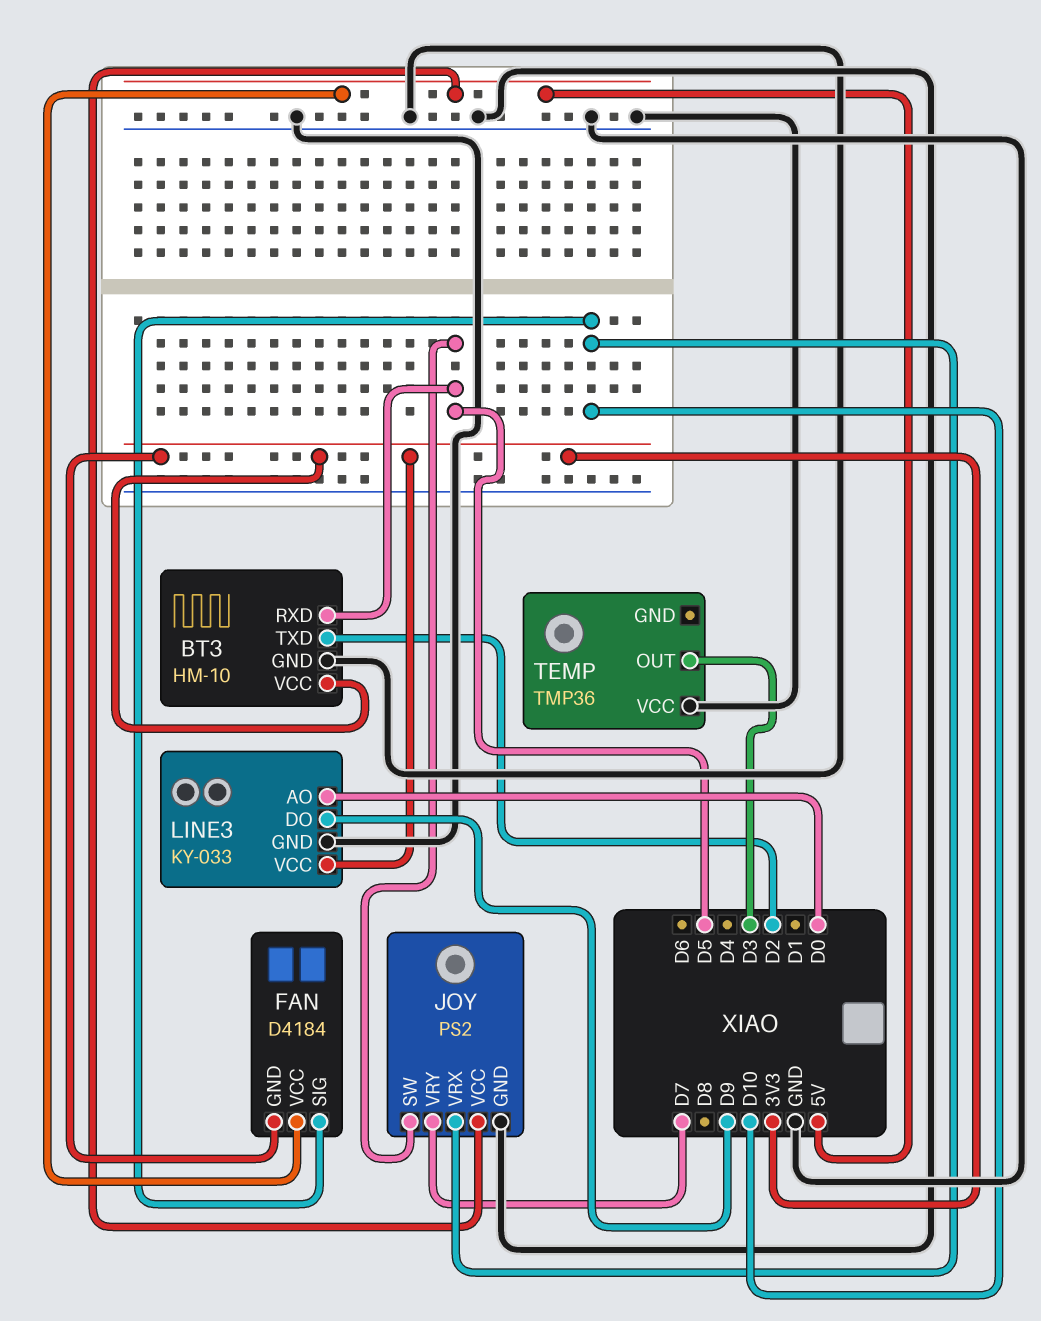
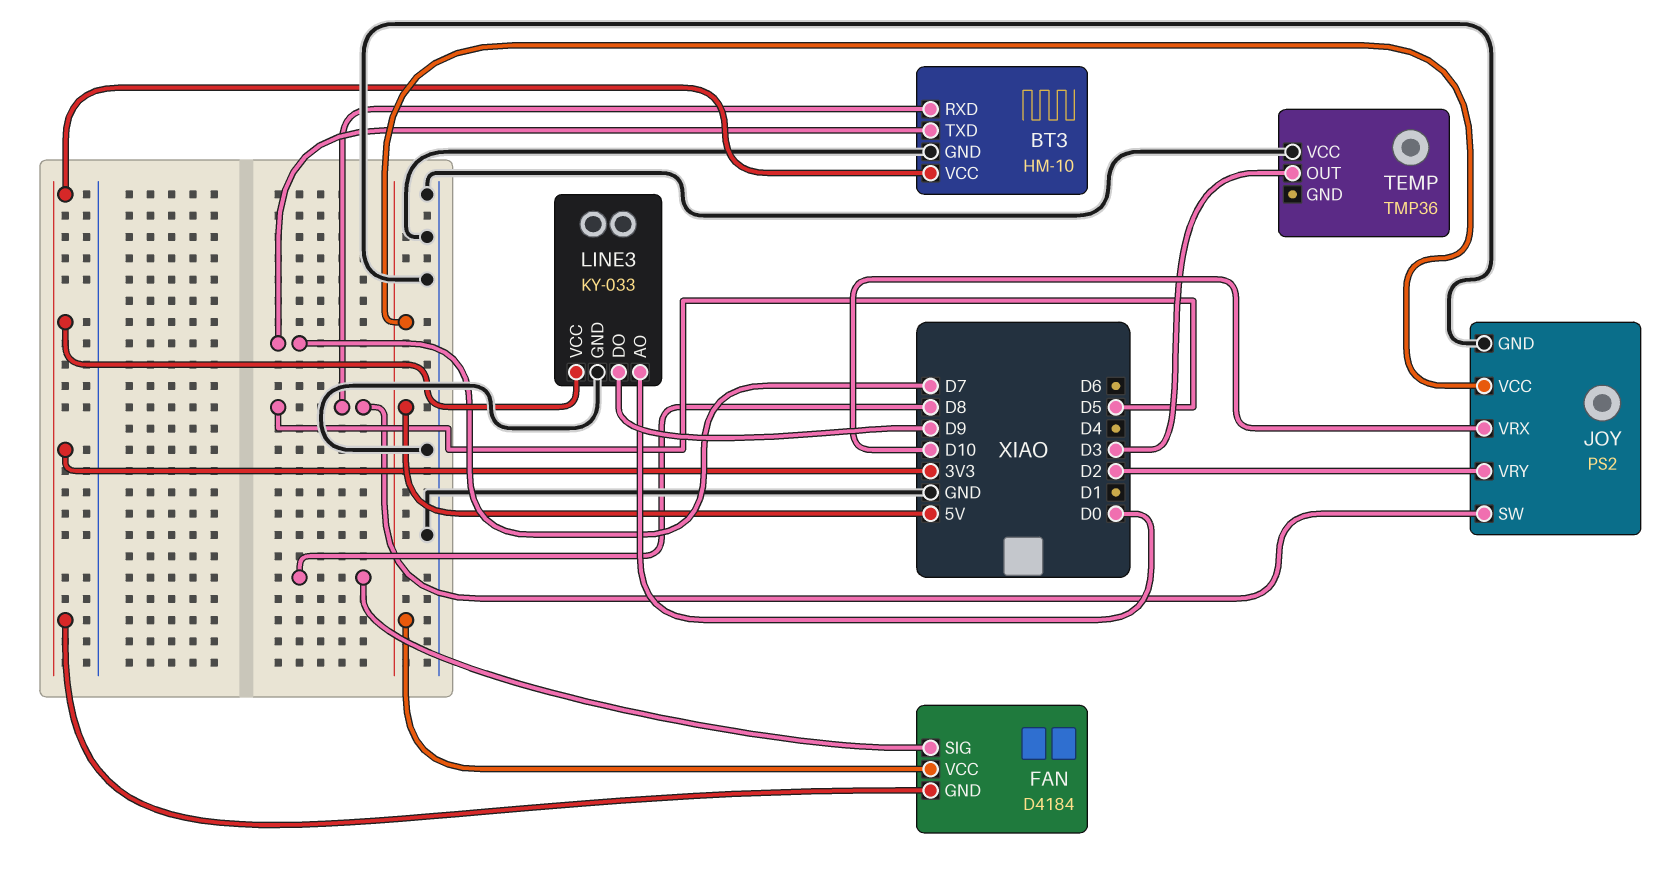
BT3 pin TXD: D2 -> D7
FAN pin SIG: D10 -> D8
JOY pin VRY: D7 -> D2

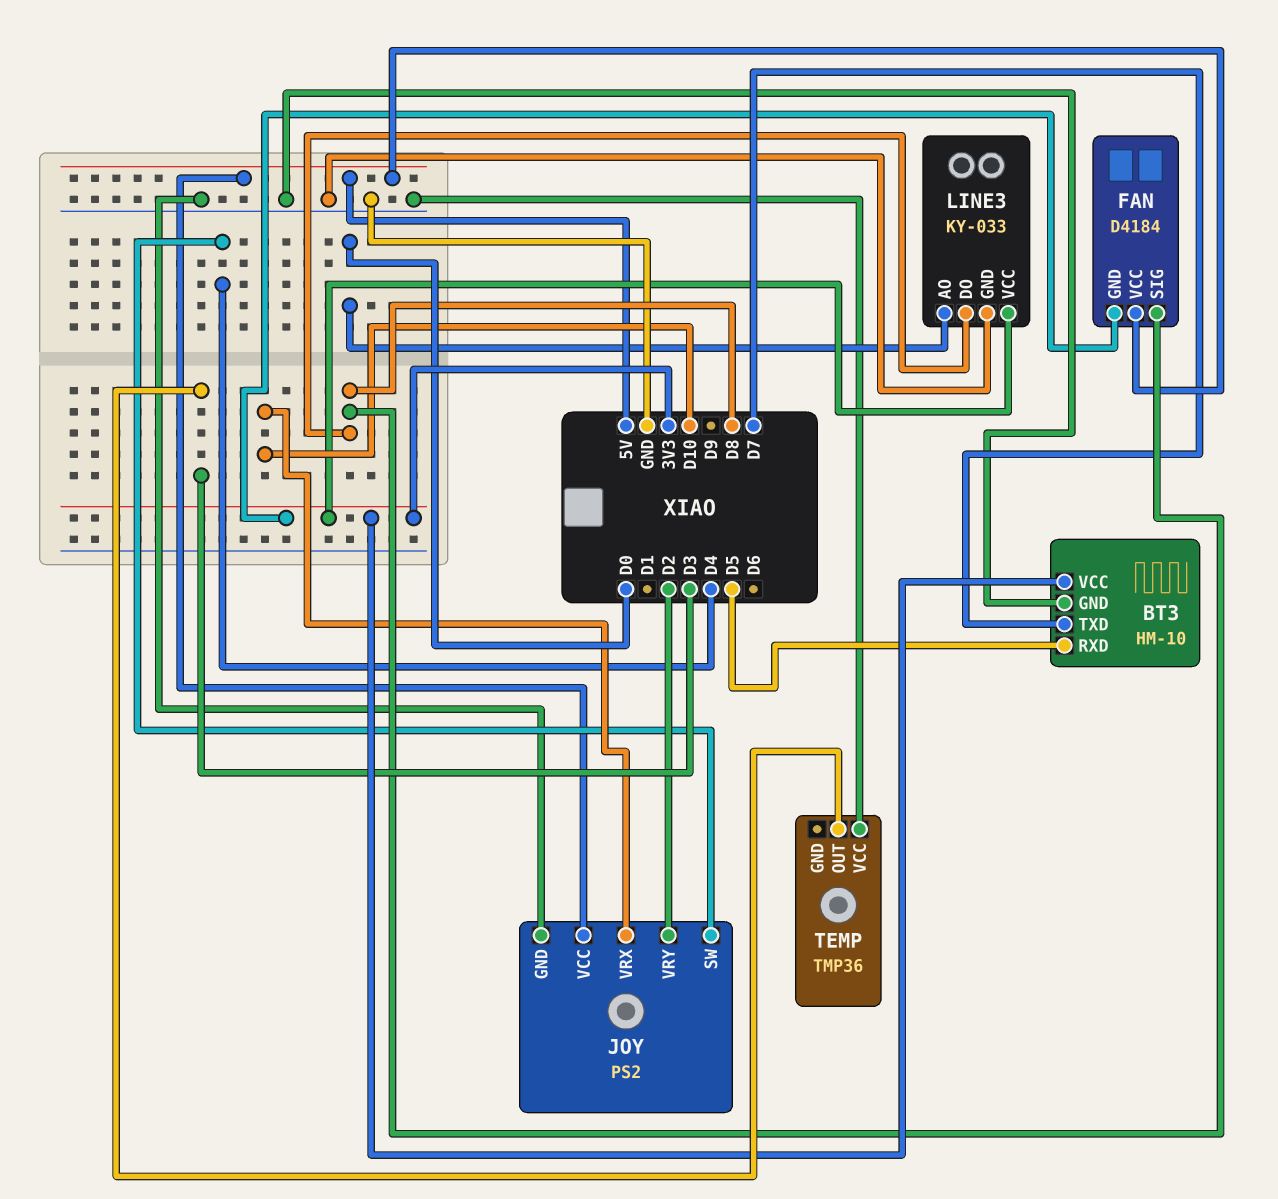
JOY pin SW: D5 -> D4
LINE3 pin DO: D9 -> D8

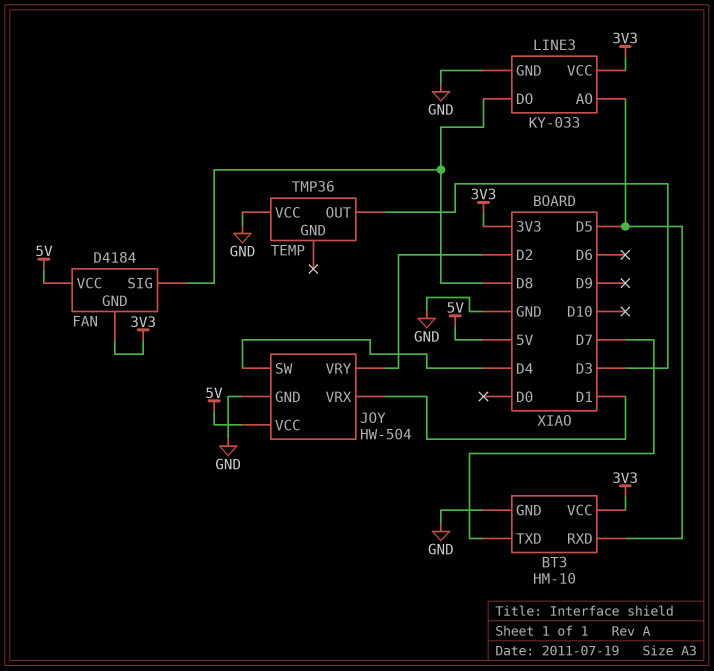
JOY: PS2 -> HW-504
JOY pin VRX: D10 -> D1
LINE3 pin AO: D0 -> D5

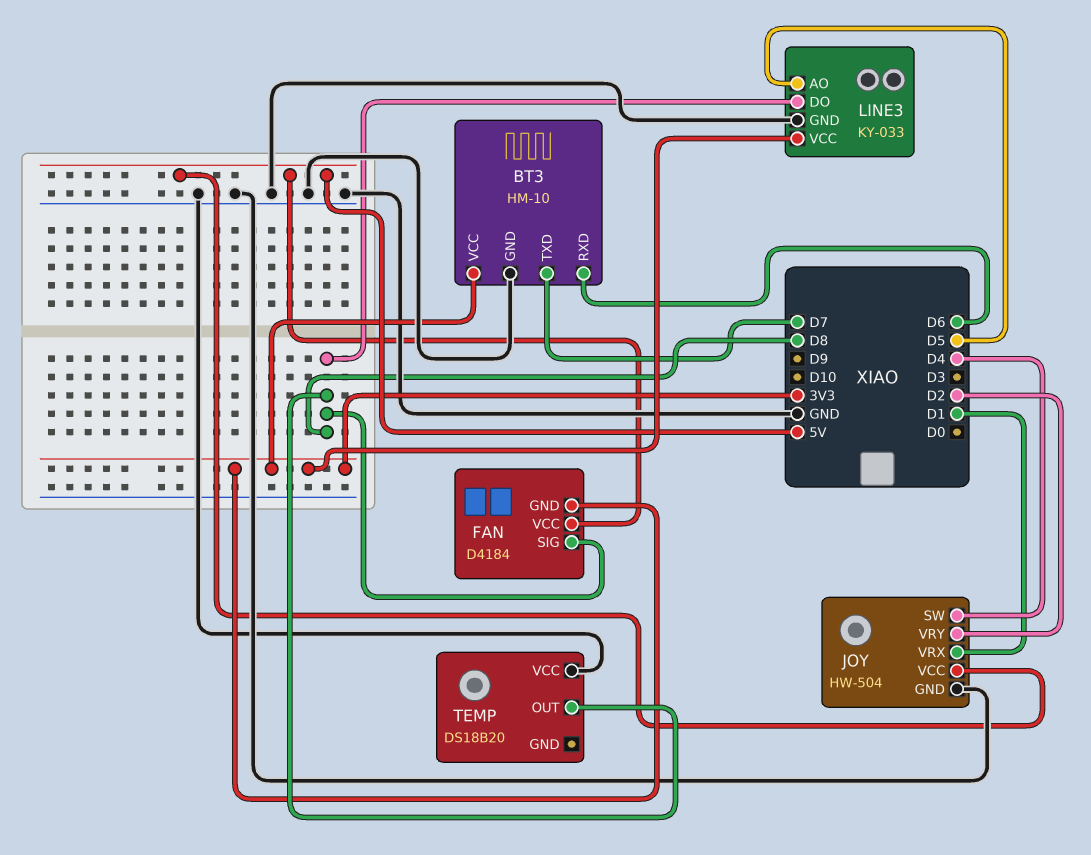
BT3 pin RXD: D5 -> D6
TEMP: TMP36 -> DS18B20
TEMP pin OUT: D3 -> D8

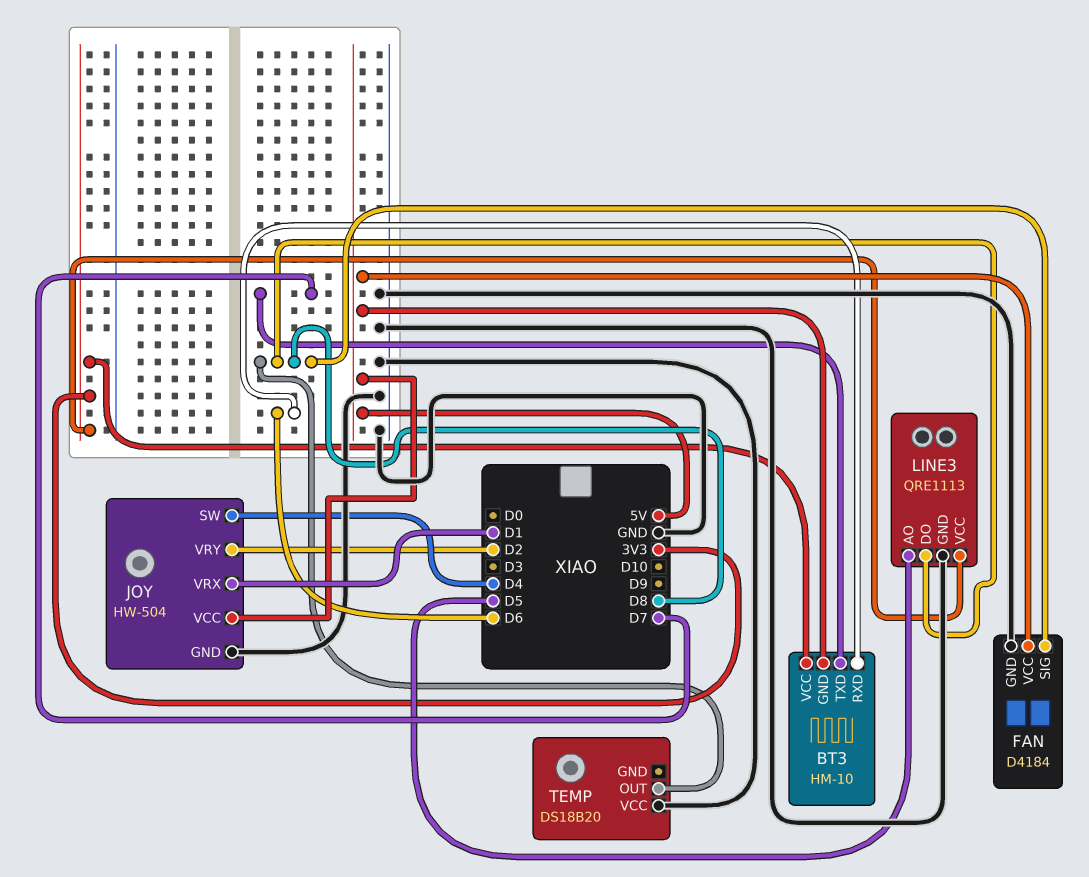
BT3 pin GND: GND -> 5V
FAN pin GND: 3V3 -> GND
LINE3: KY-033 -> QRE1113

